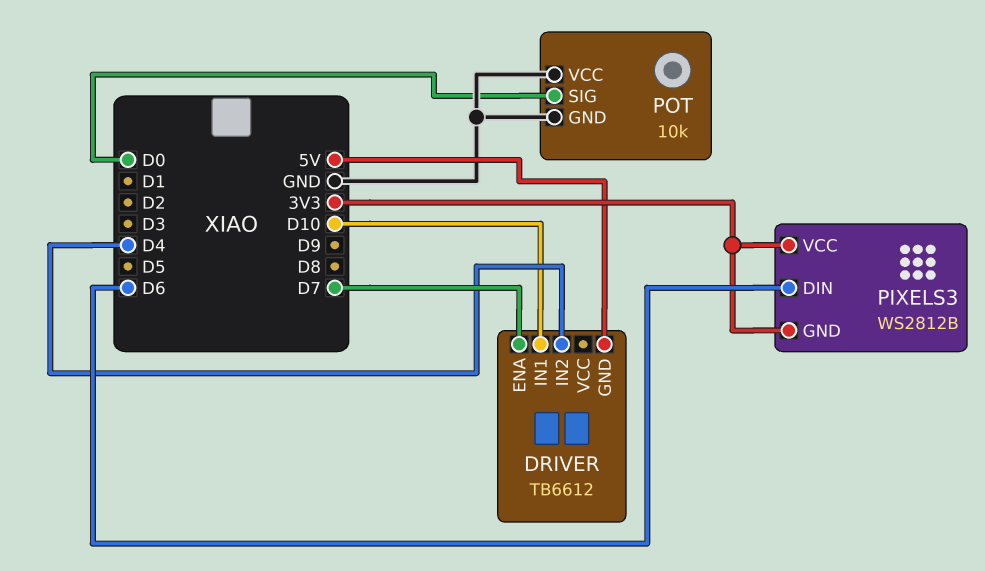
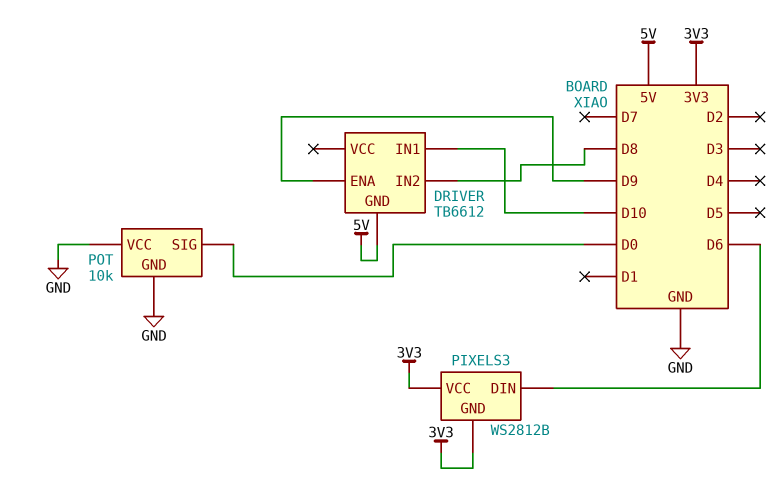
DRIVER pin ENA: D7 -> D9
DRIVER pin IN2: D4 -> D8

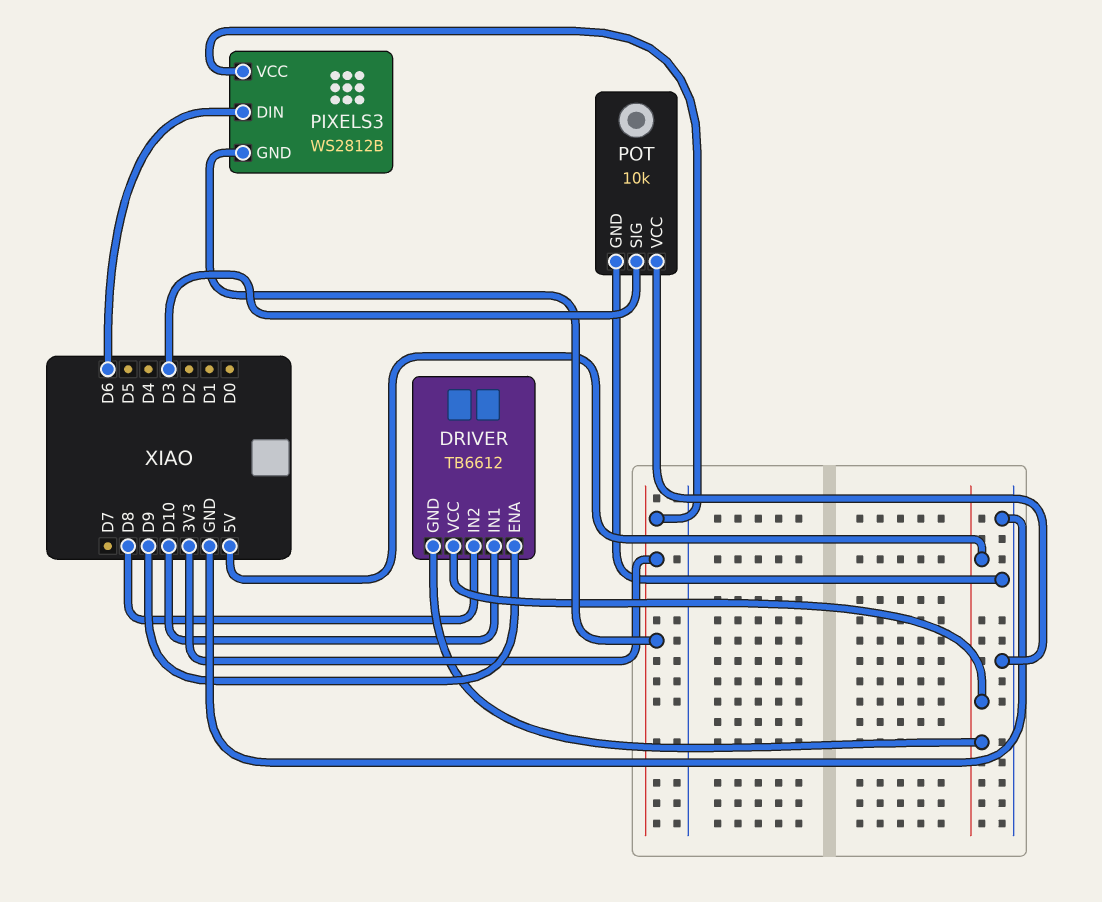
DRIVER pin VCC: none -> 5V
POT pin SIG: D0 -> D3

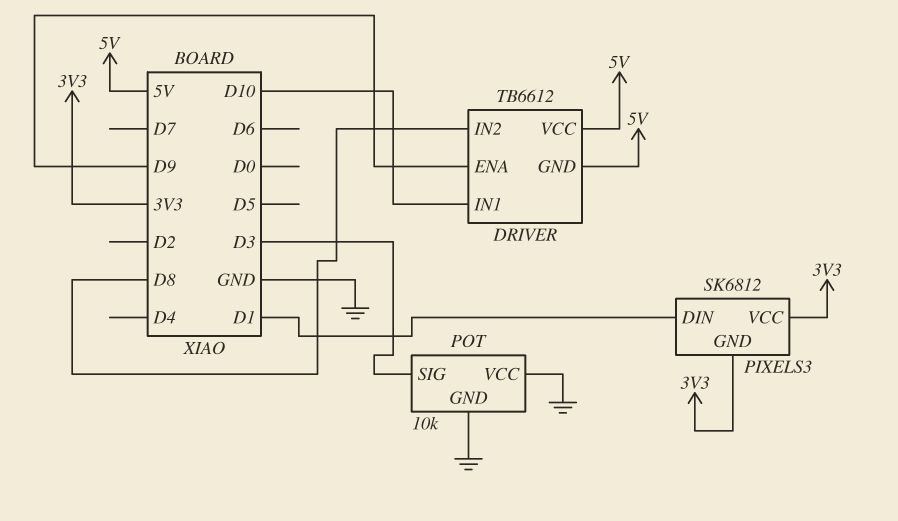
PIXELS3: WS2812B -> SK6812
PIXELS3 pin DIN: D6 -> D1

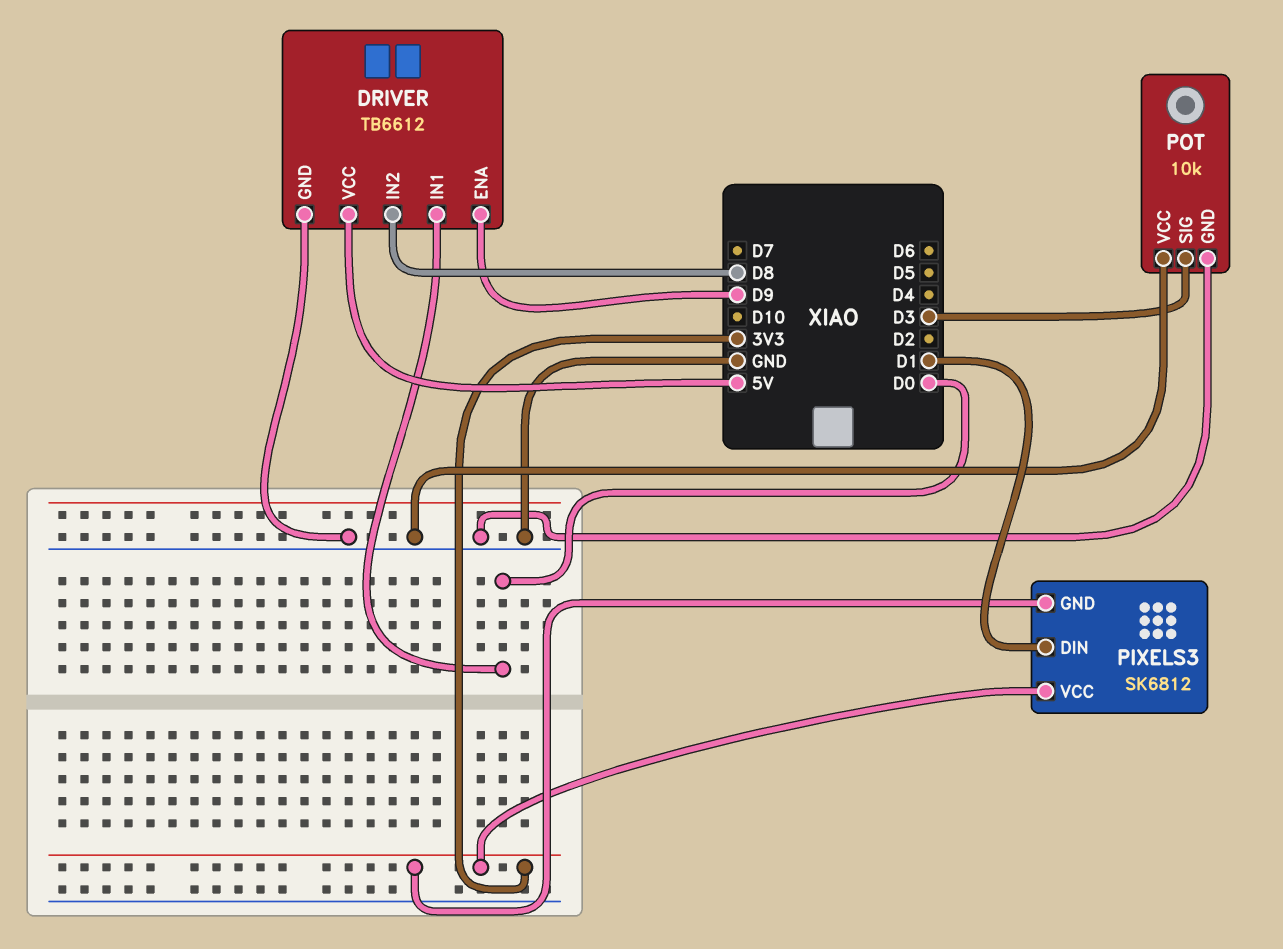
DRIVER pin GND: 5V -> GND
DRIVER pin IN1: D10 -> D0

